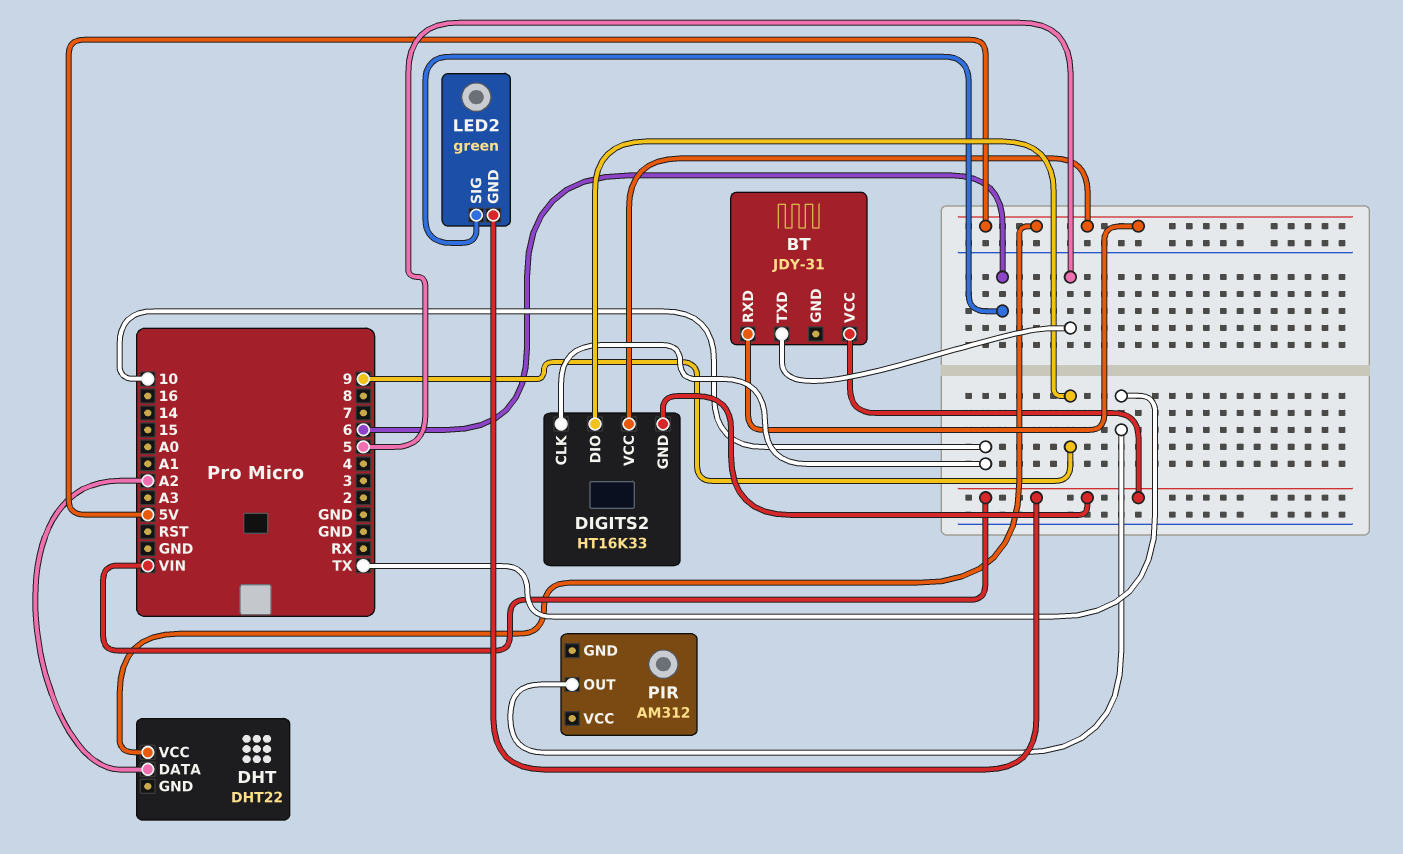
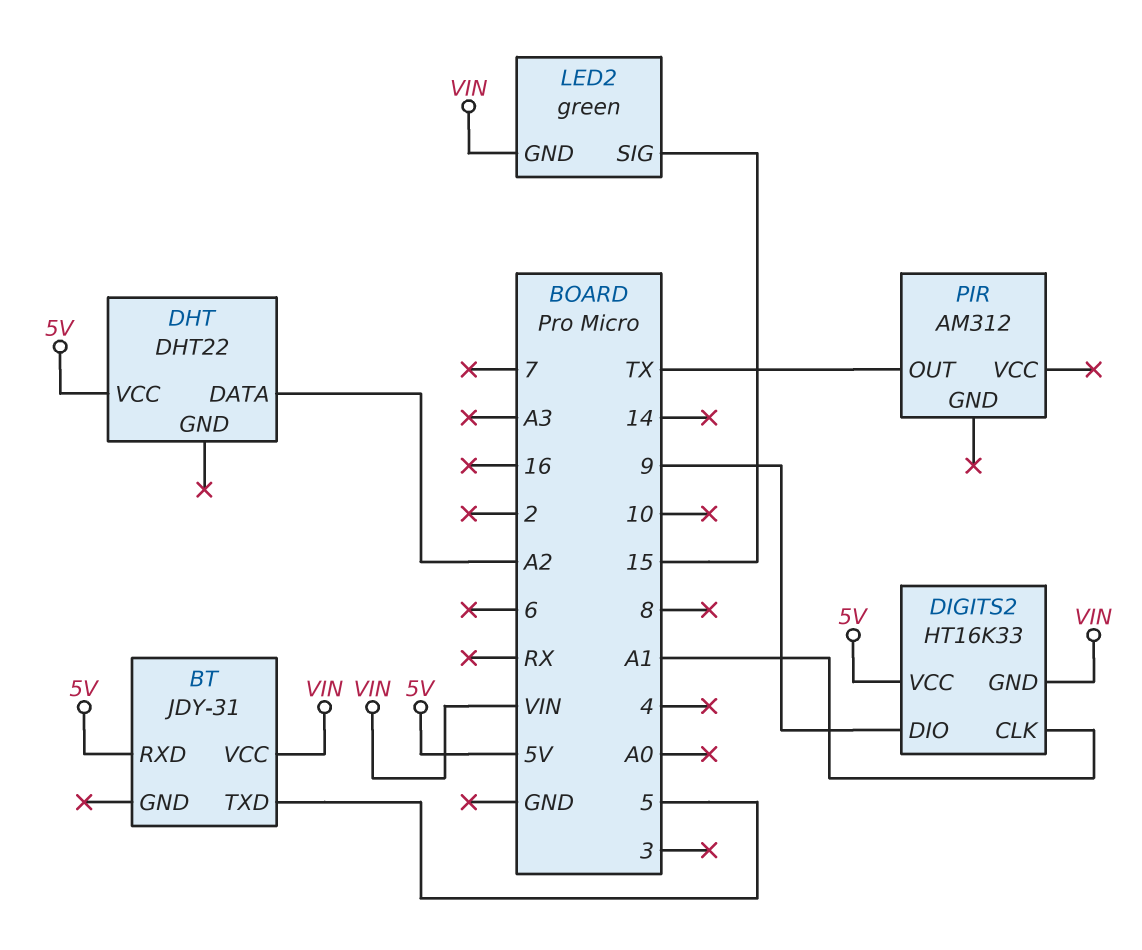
DIGITS2 pin CLK: 10 -> A1
LED2 pin SIG: 6 -> 15

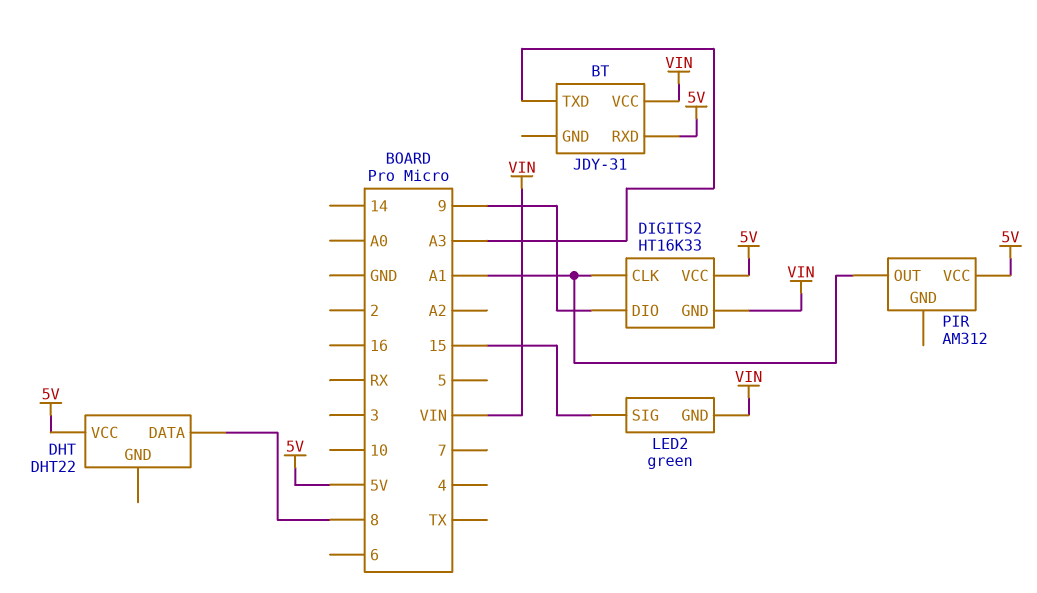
BT pin TXD: 5 -> A3
DHT pin DATA: A2 -> 8
PIR pin OUT: TX -> A1
PIR pin VCC: none -> 5V

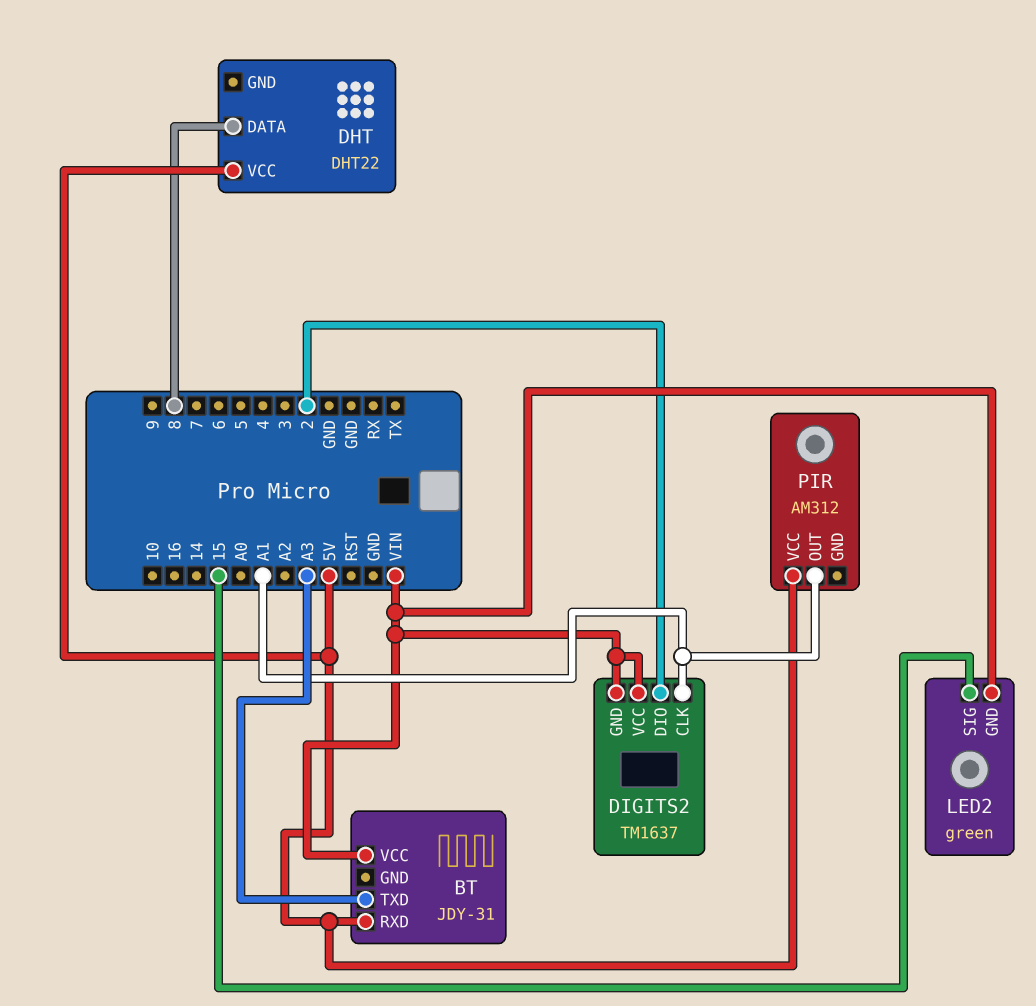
DIGITS2: HT16K33 -> TM1637
DIGITS2 pin DIO: 9 -> 2
DIGITS2 pin VCC: 5V -> VIN

